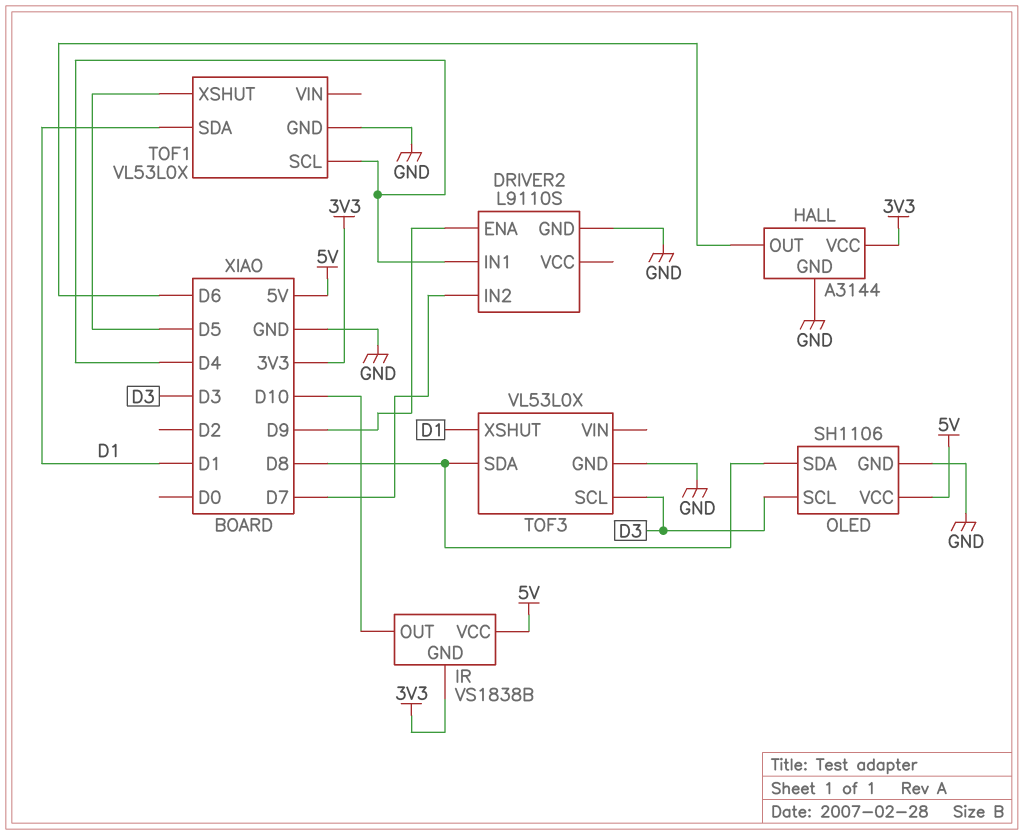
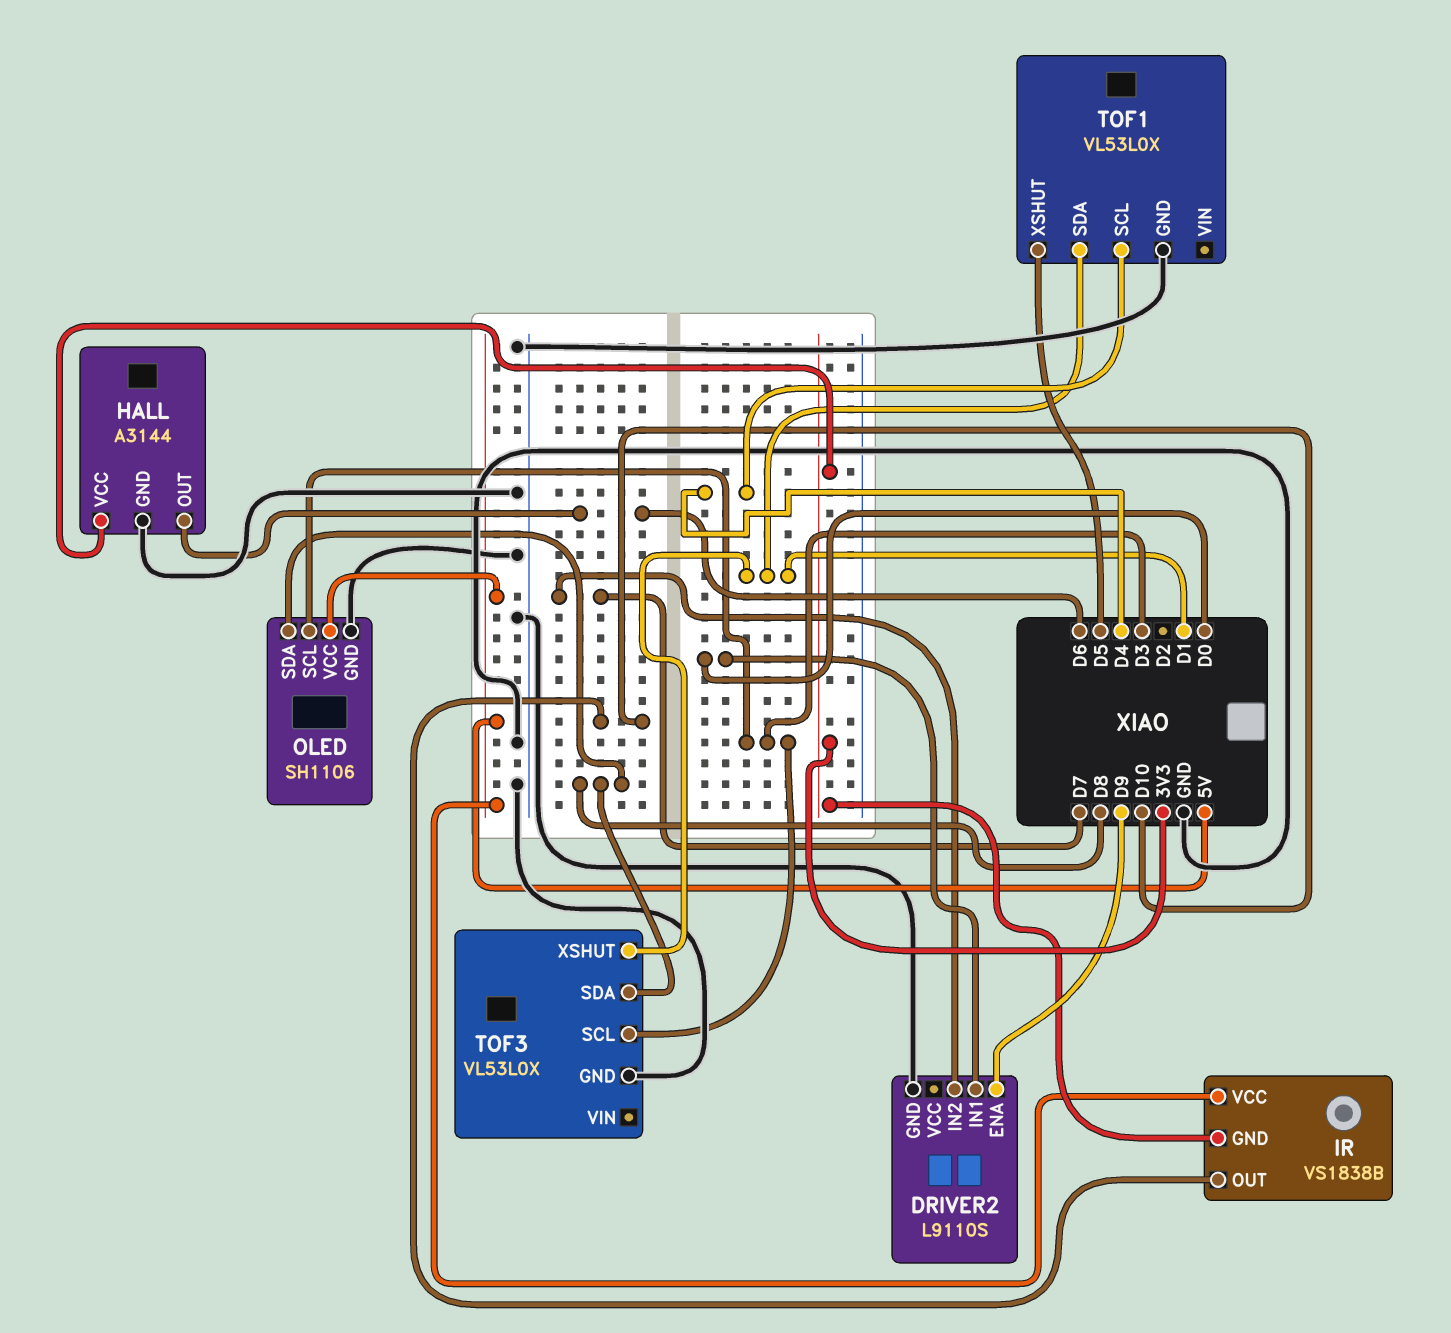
DRIVER2 pin IN1: D4 -> D0

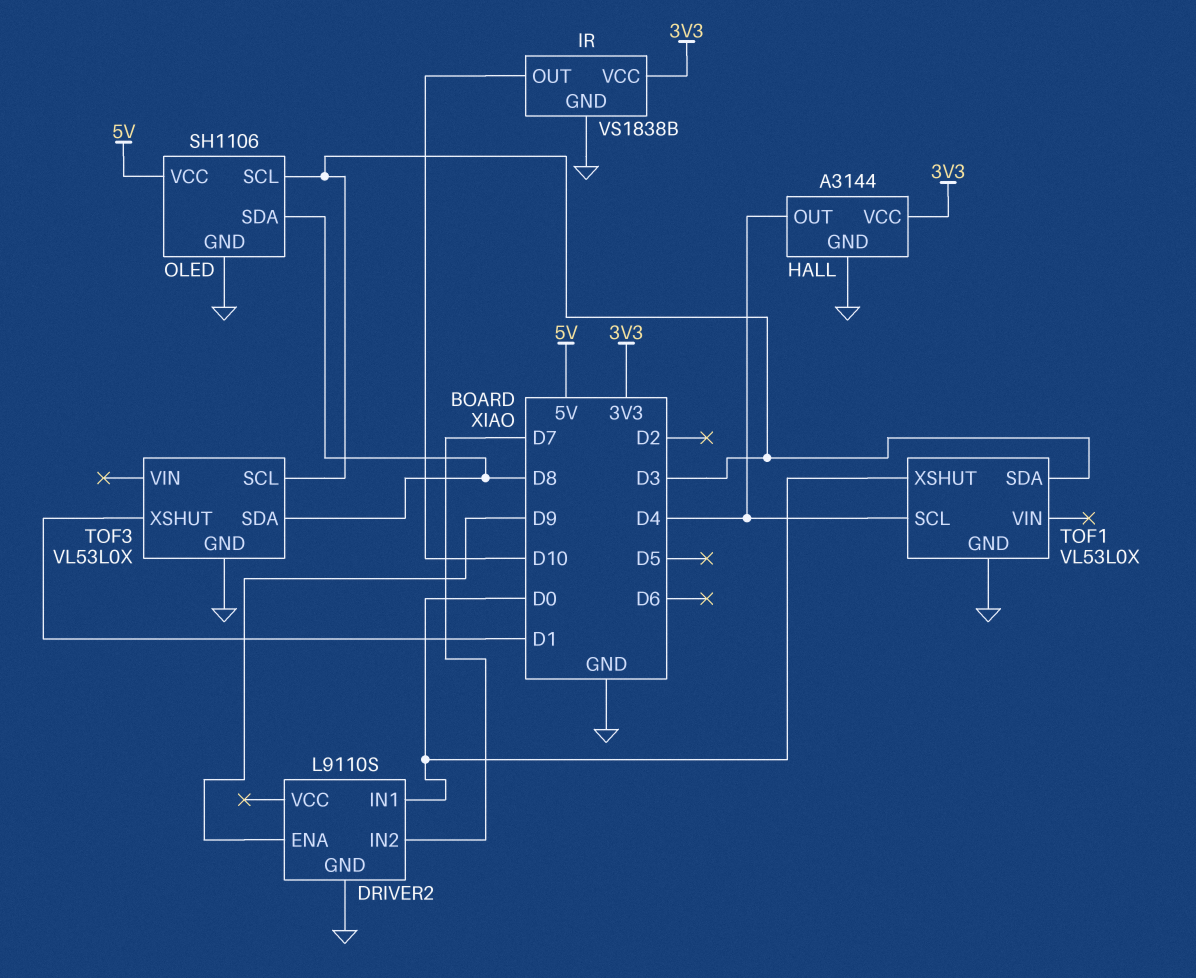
HALL pin OUT: D6 -> D4
IR pin GND: 3V3 -> GND
IR pin VCC: 5V -> 3V3
TOF1 pin SDA: D1 -> D3
TOF1 pin XSHUT: D5 -> D0

